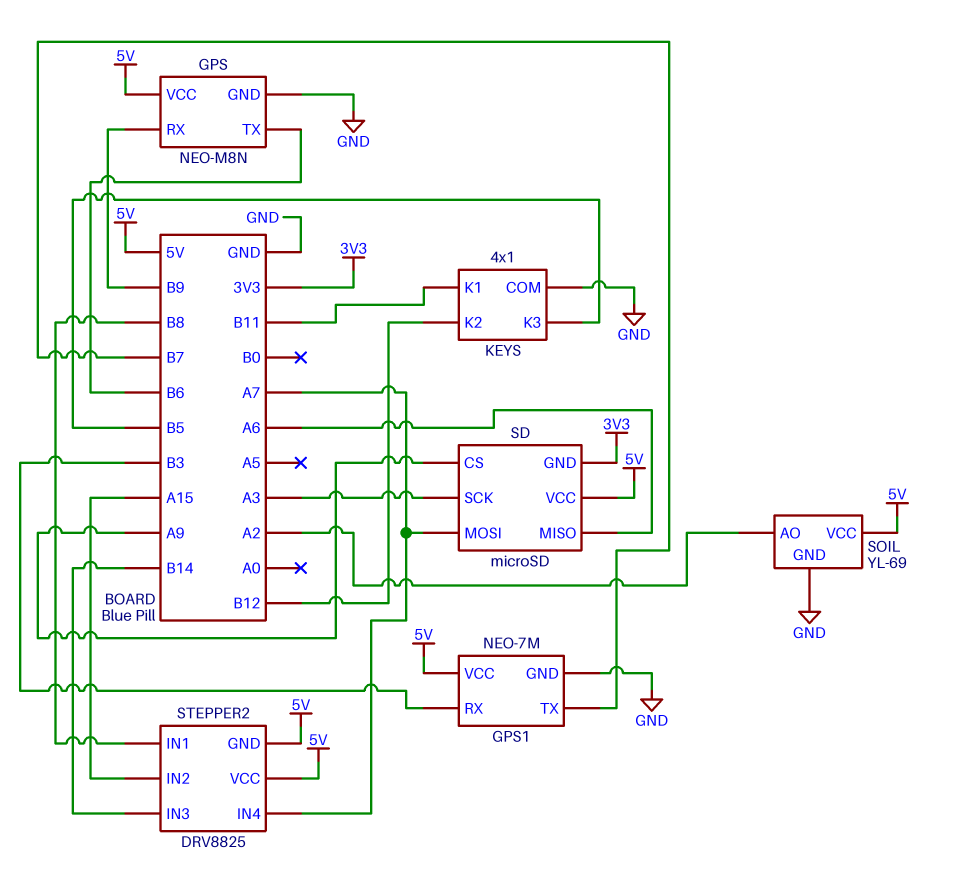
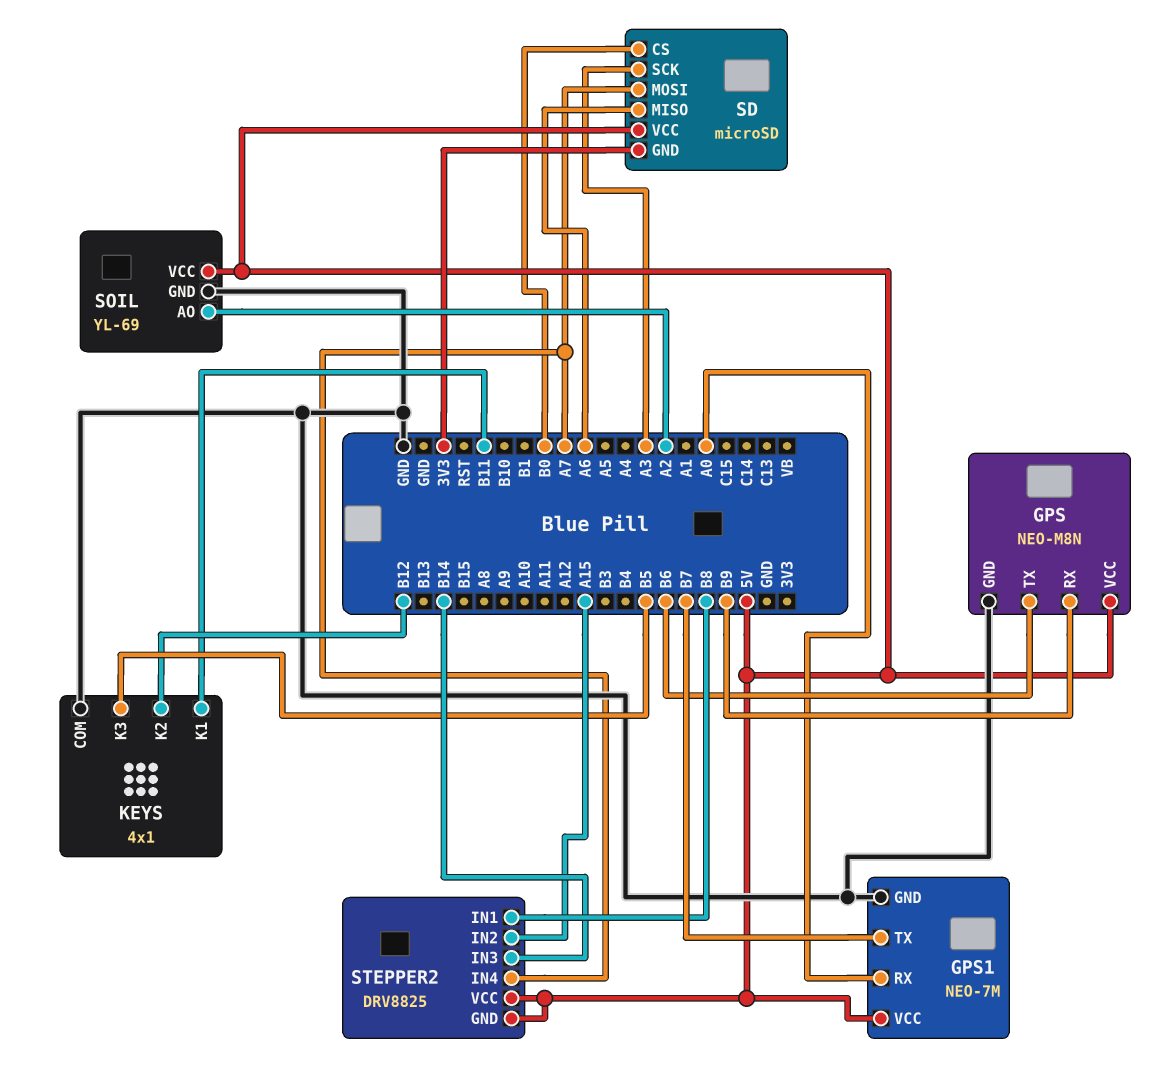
GPS1 pin RX: B3 -> A0
SD pin CS: A9 -> B0

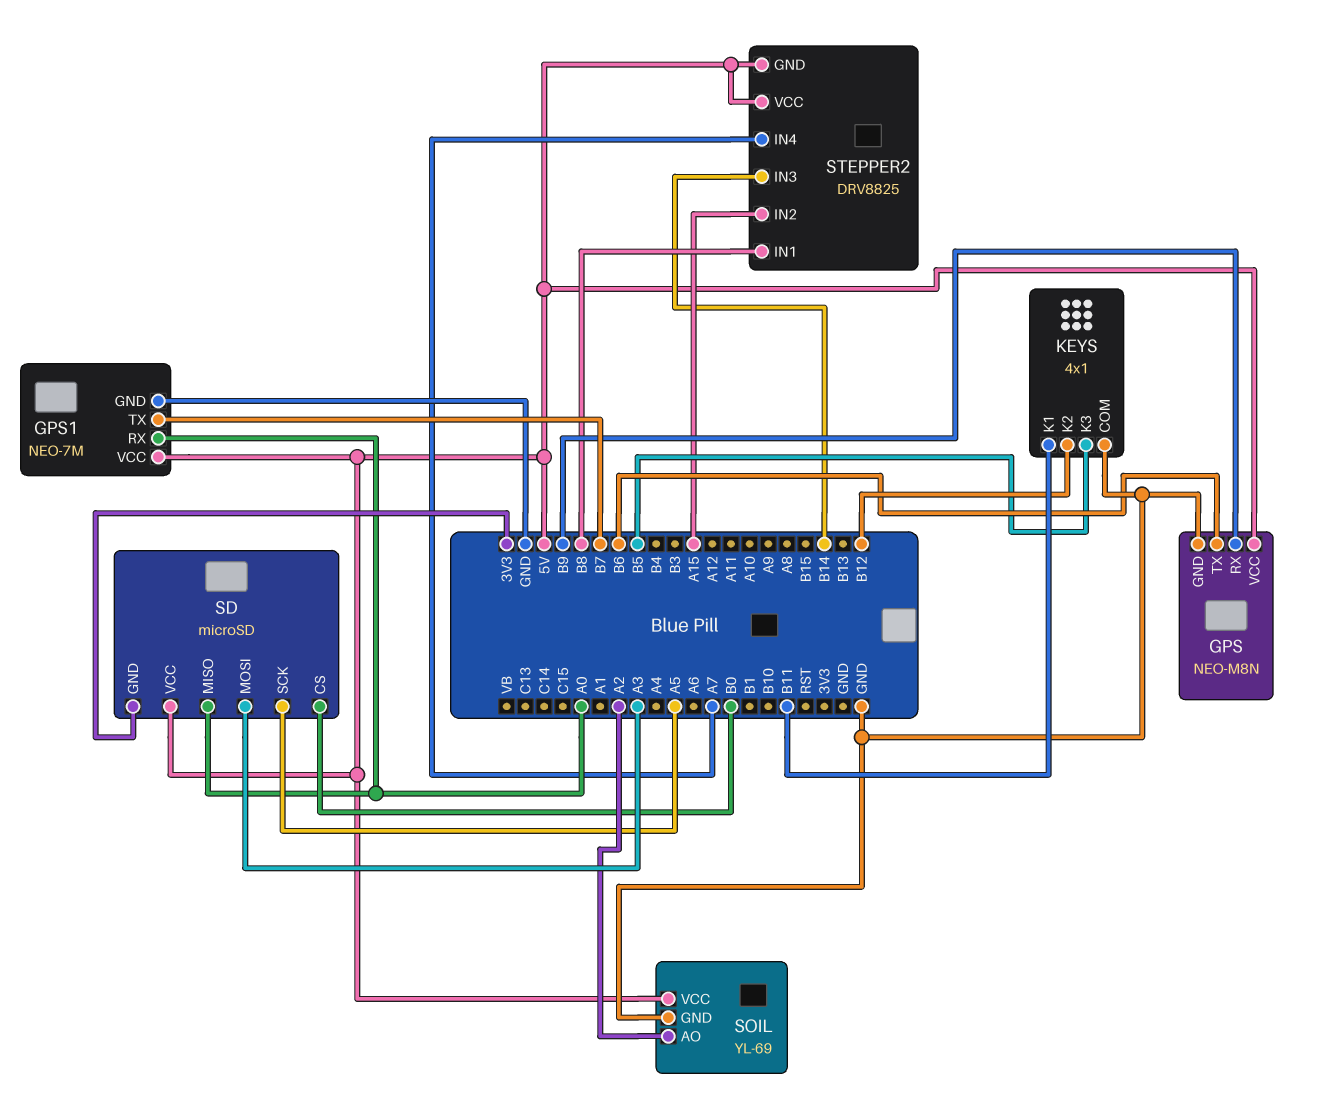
SD pin MISO: A6 -> A0
SD pin MOSI: A7 -> A3
SD pin SCK: A3 -> A5

